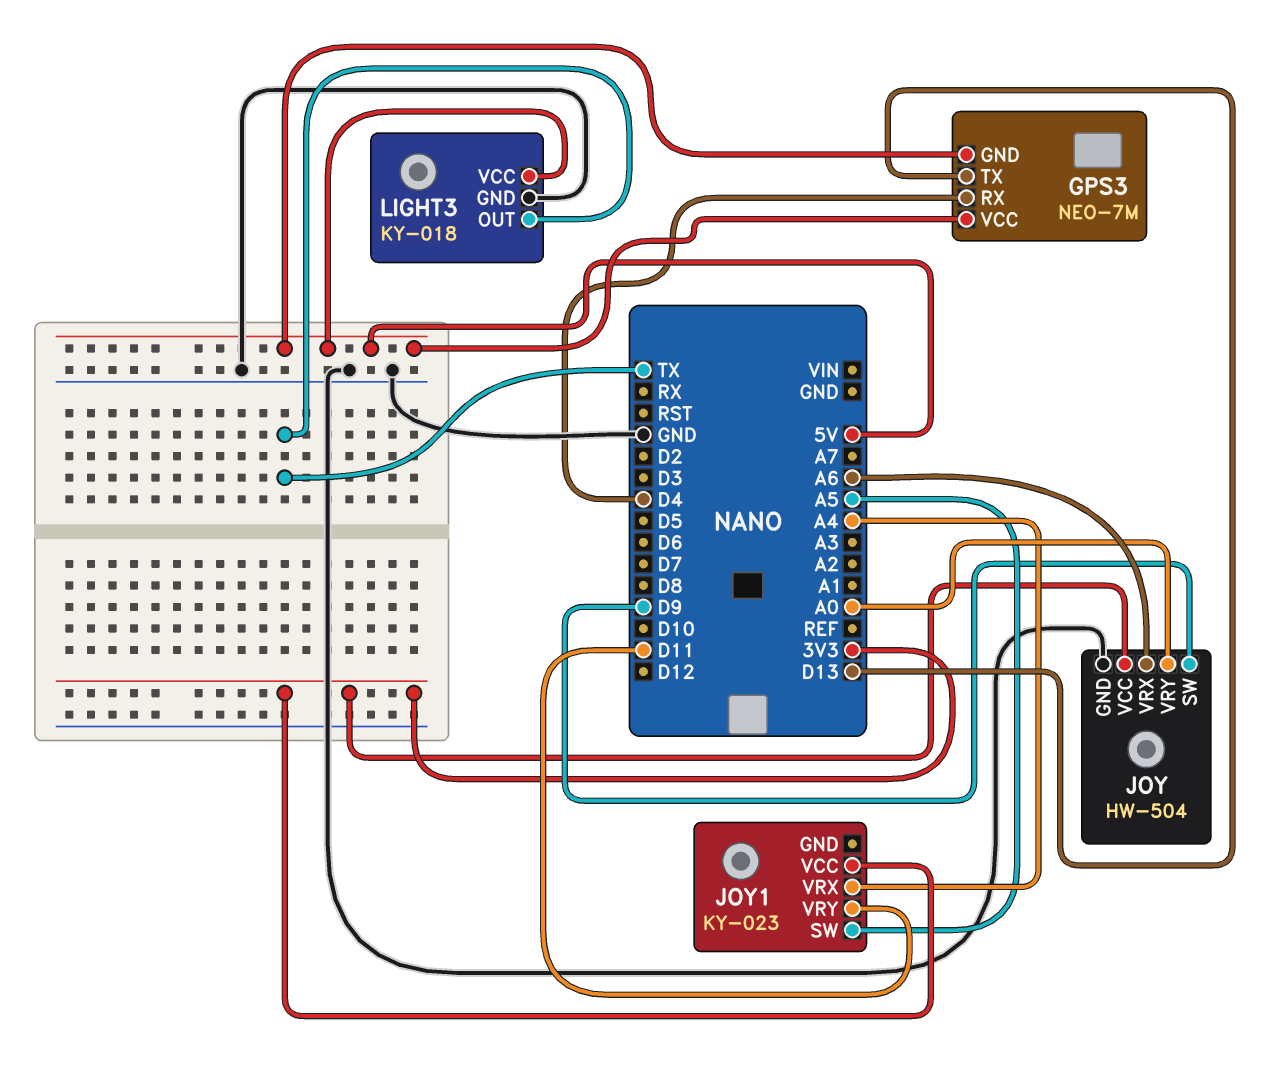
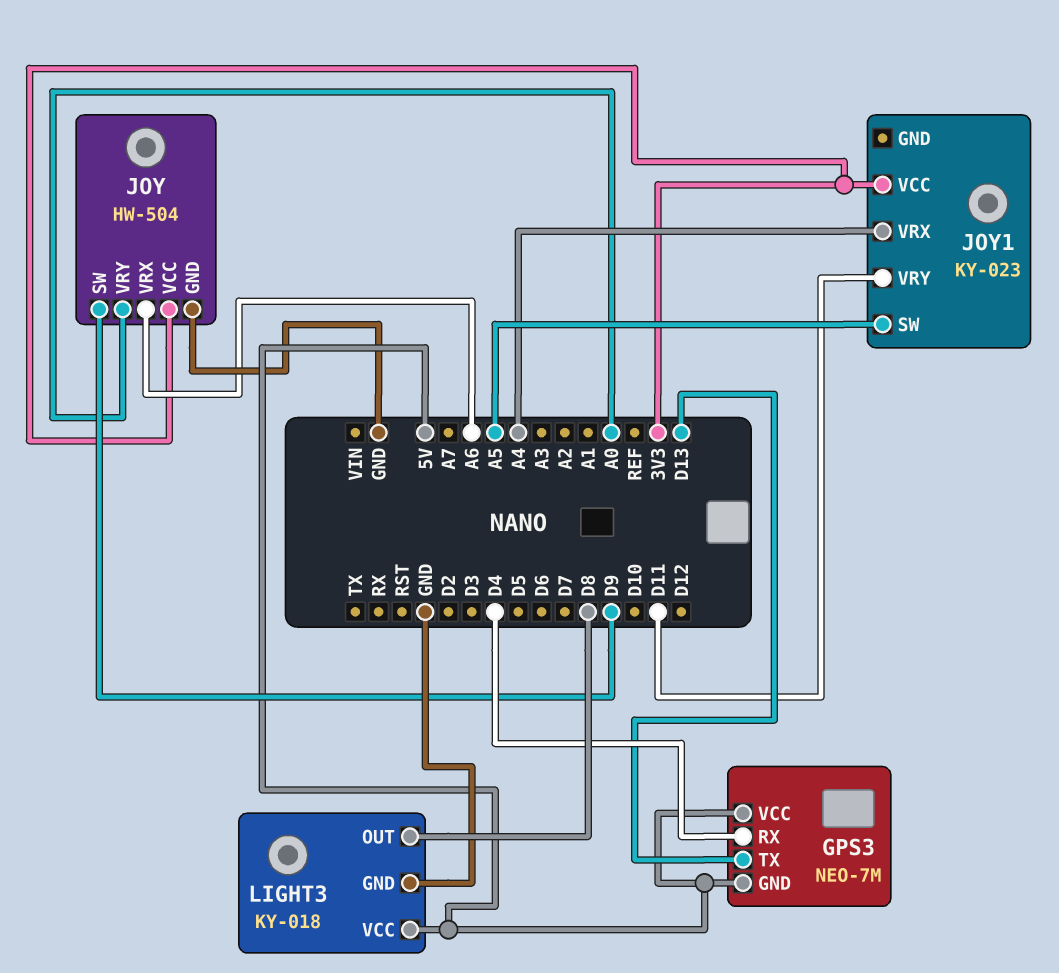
LIGHT3 pin OUT: TX -> D8

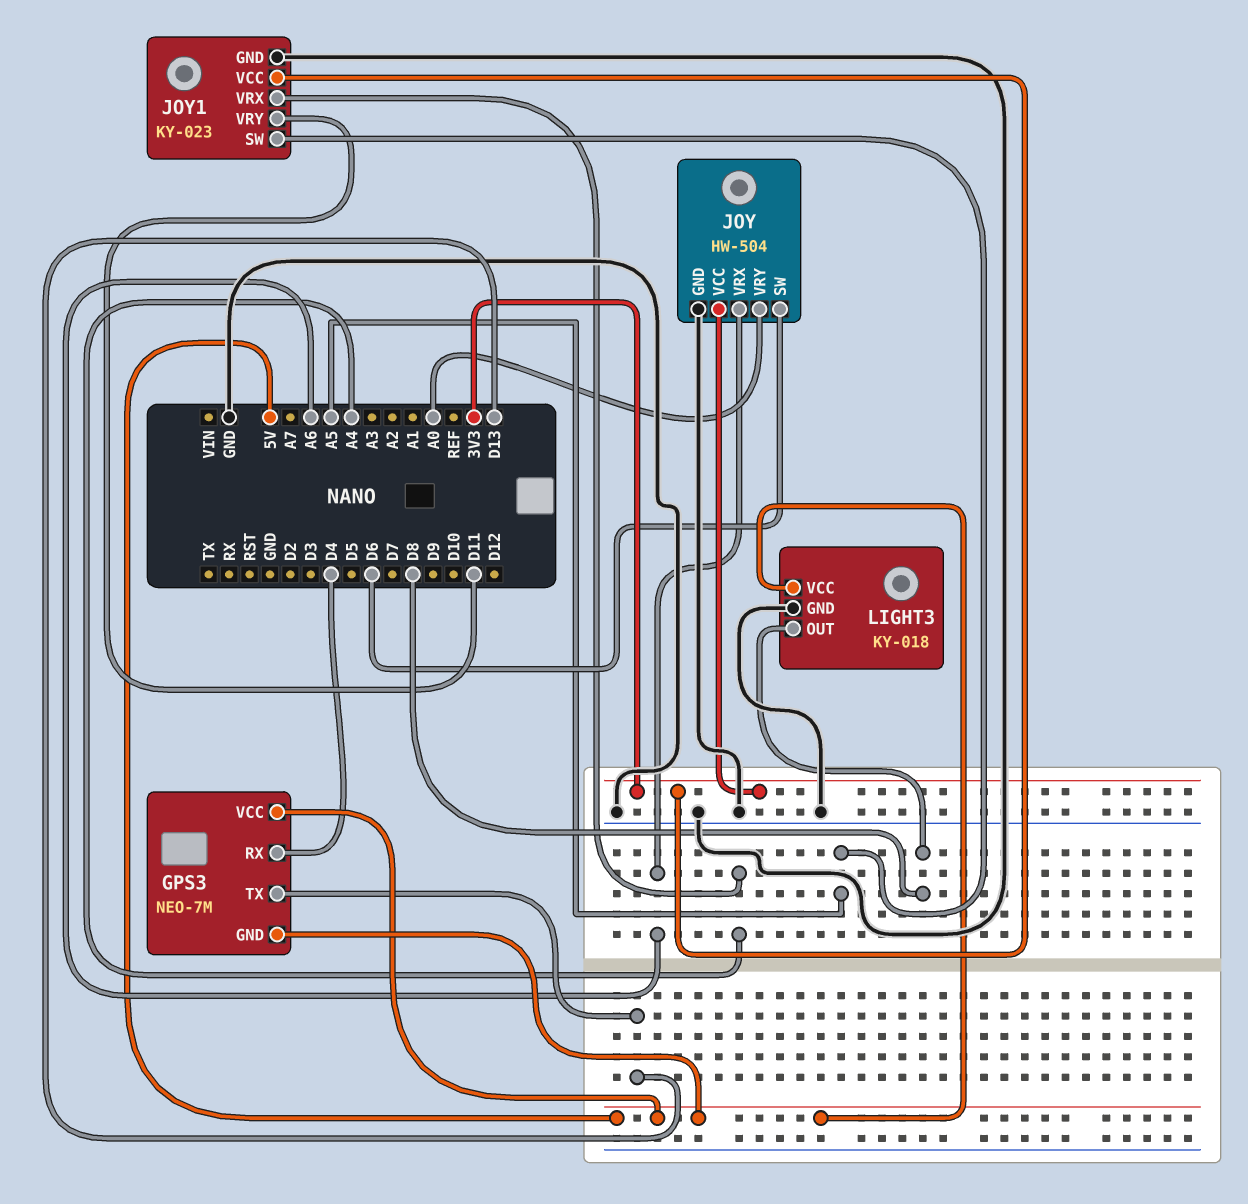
JOY pin SW: D9 -> D6
JOY1 pin GND: none -> GND

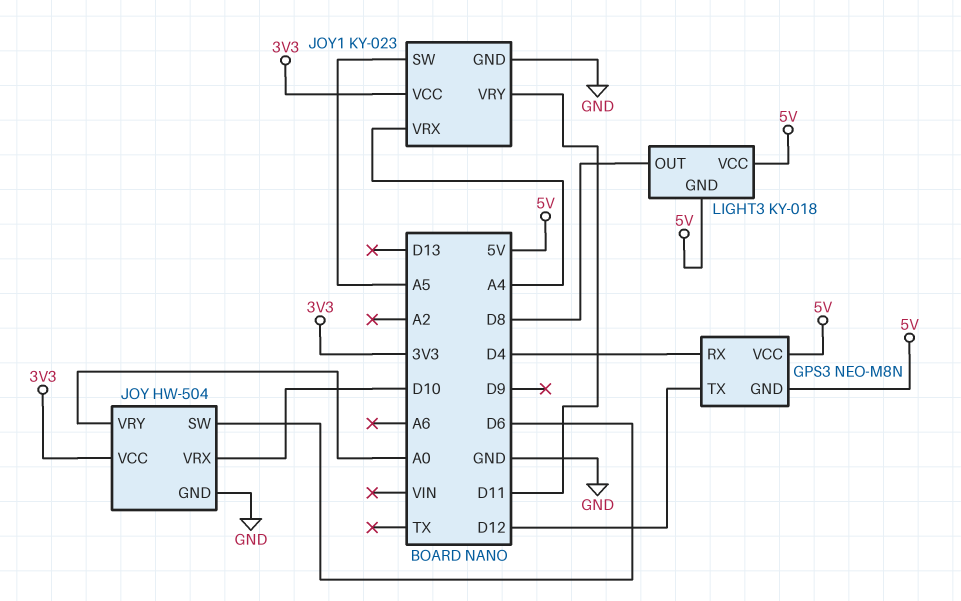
GPS3: NEO-7M -> NEO-M8N
GPS3 pin TX: D13 -> D12
JOY pin VRX: A6 -> D10
LIGHT3 pin GND: GND -> 5V

